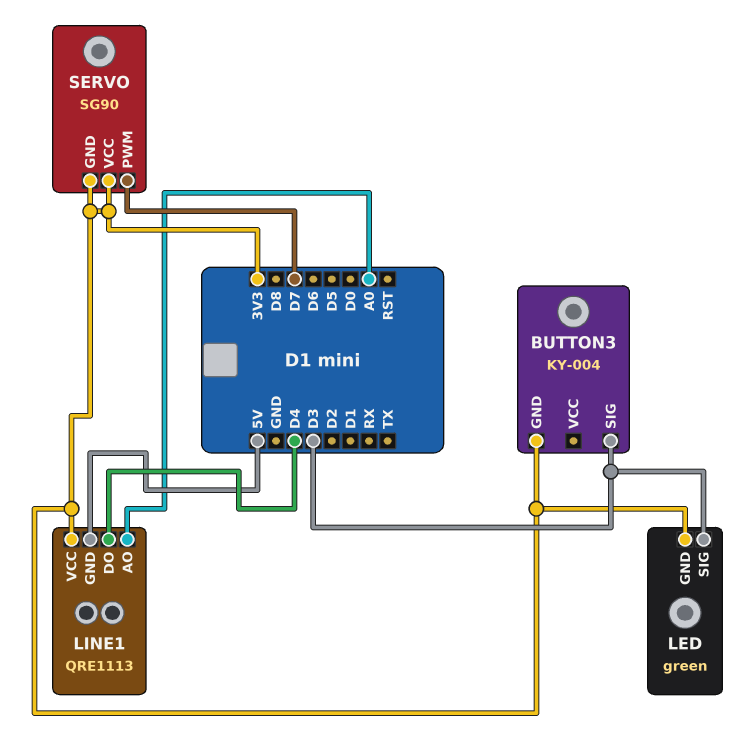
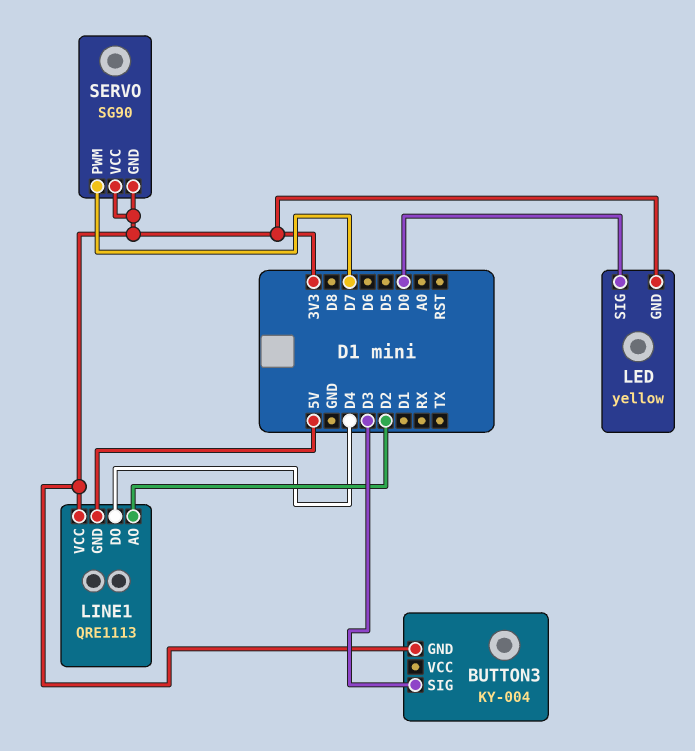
LED: green -> yellow
LED pin SIG: D3 -> D0
LINE1 pin AO: A0 -> D2

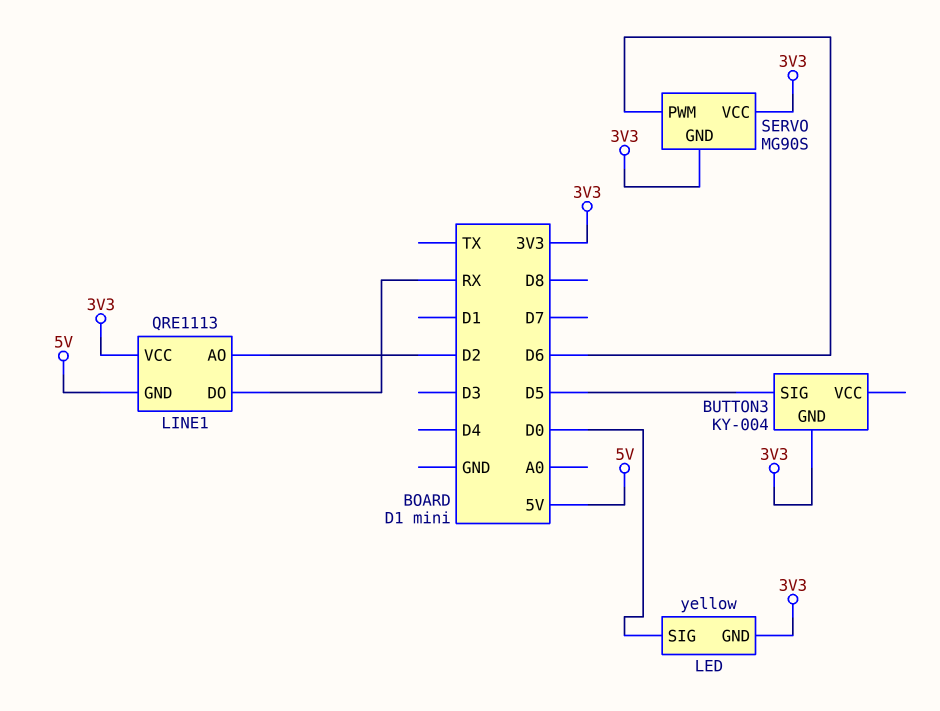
BUTTON3 pin SIG: D3 -> D5
LINE1 pin DO: D4 -> RX
SERVO: SG90 -> MG90S
SERVO pin PWM: D7 -> D6

